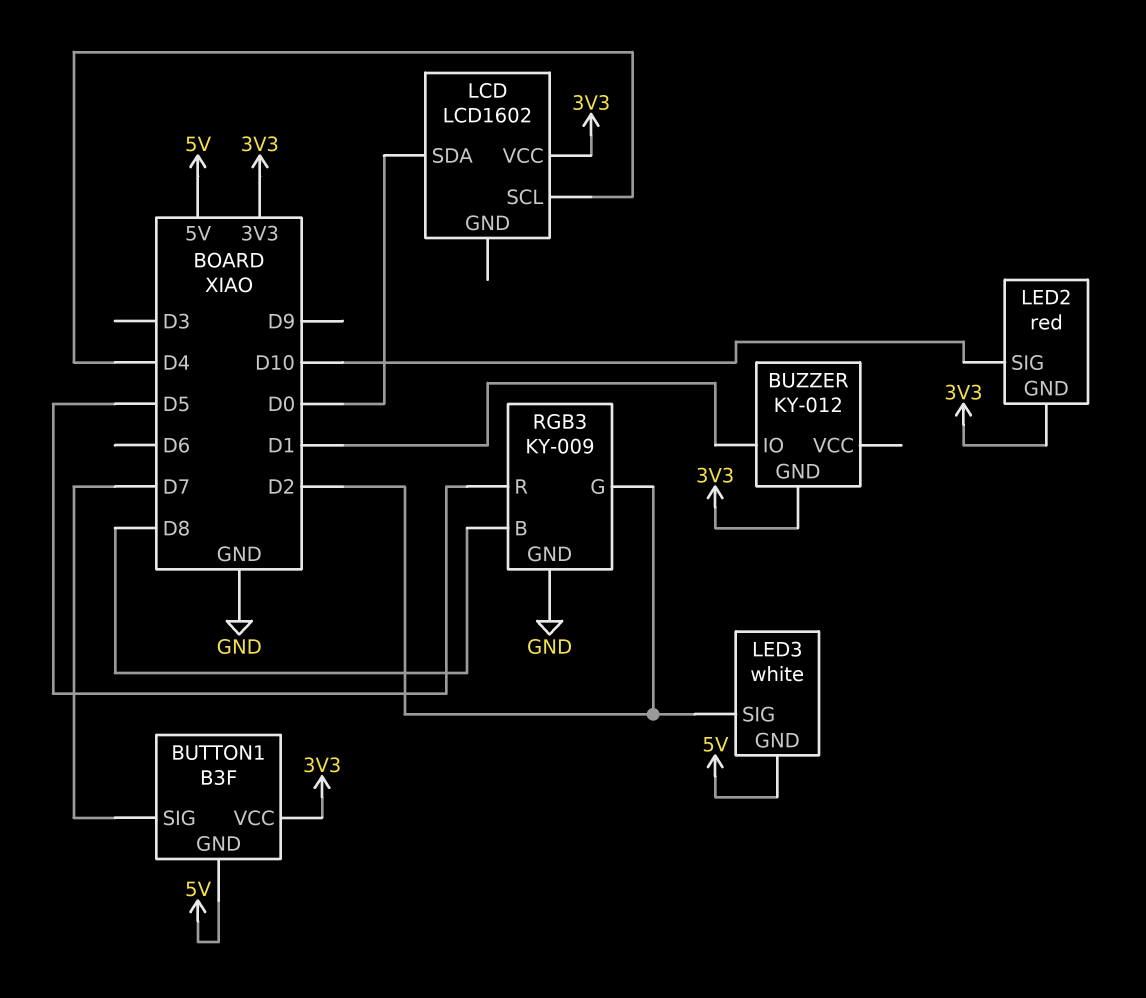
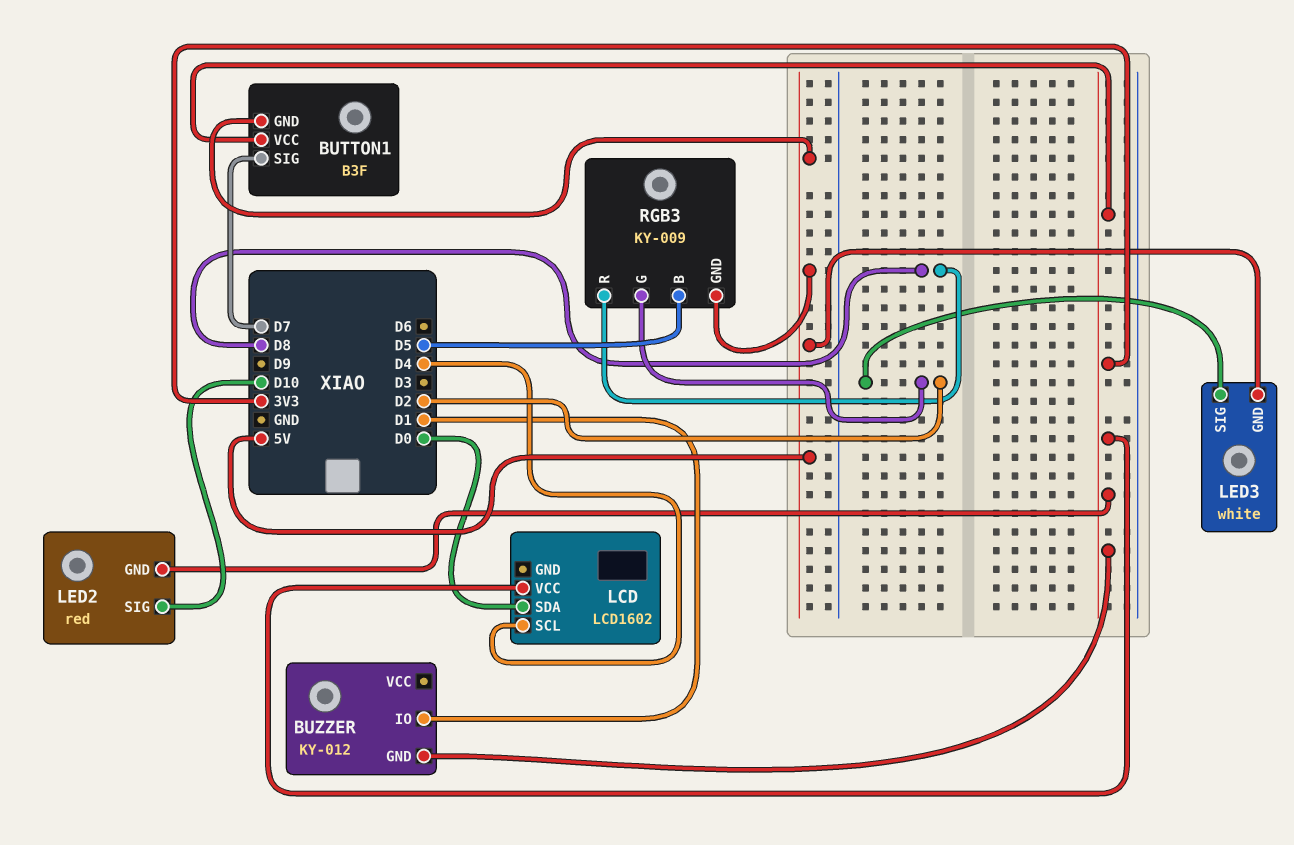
RGB3 pin B: D8 -> D5
RGB3 pin GND: GND -> 5V
RGB3 pin R: D5 -> D8

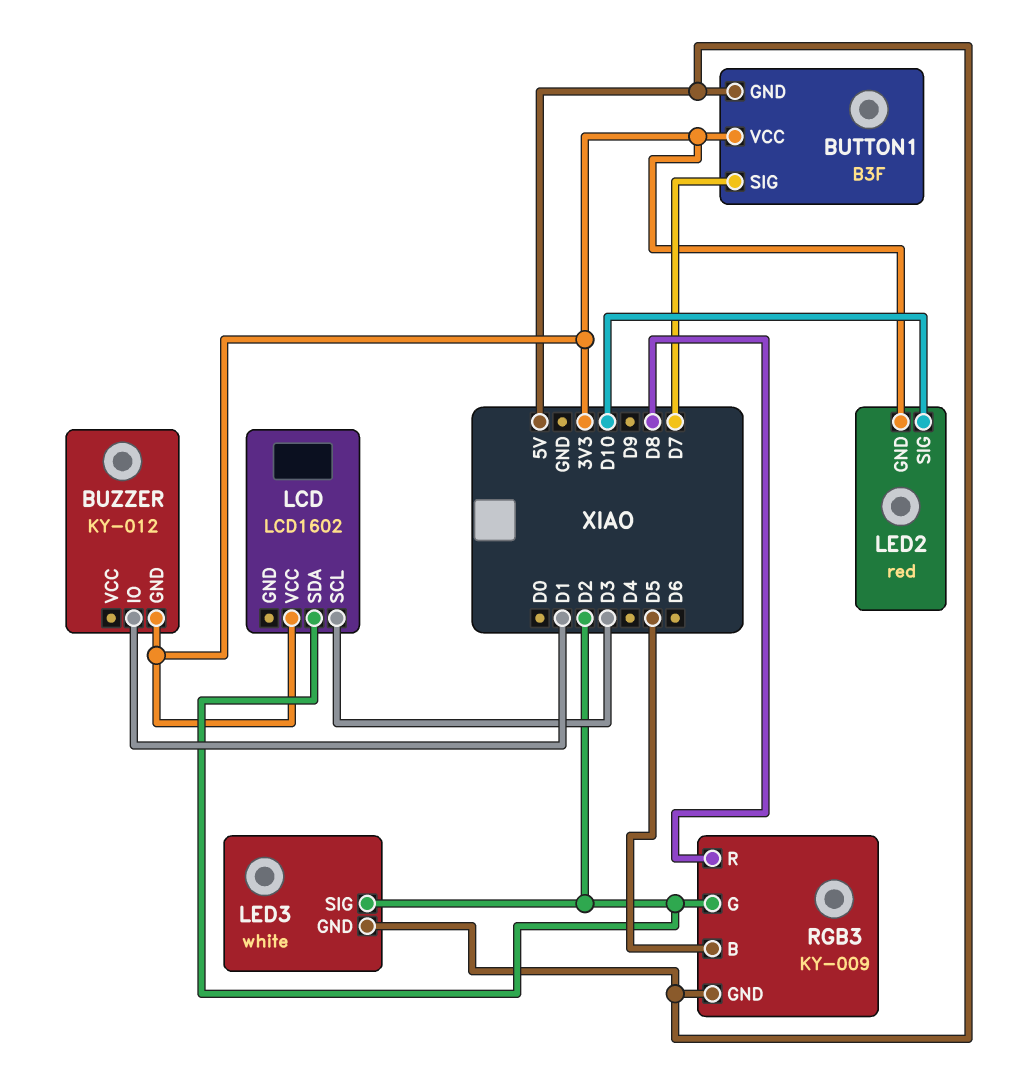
LCD pin SCL: D4 -> D3
LCD pin SDA: D0 -> D2

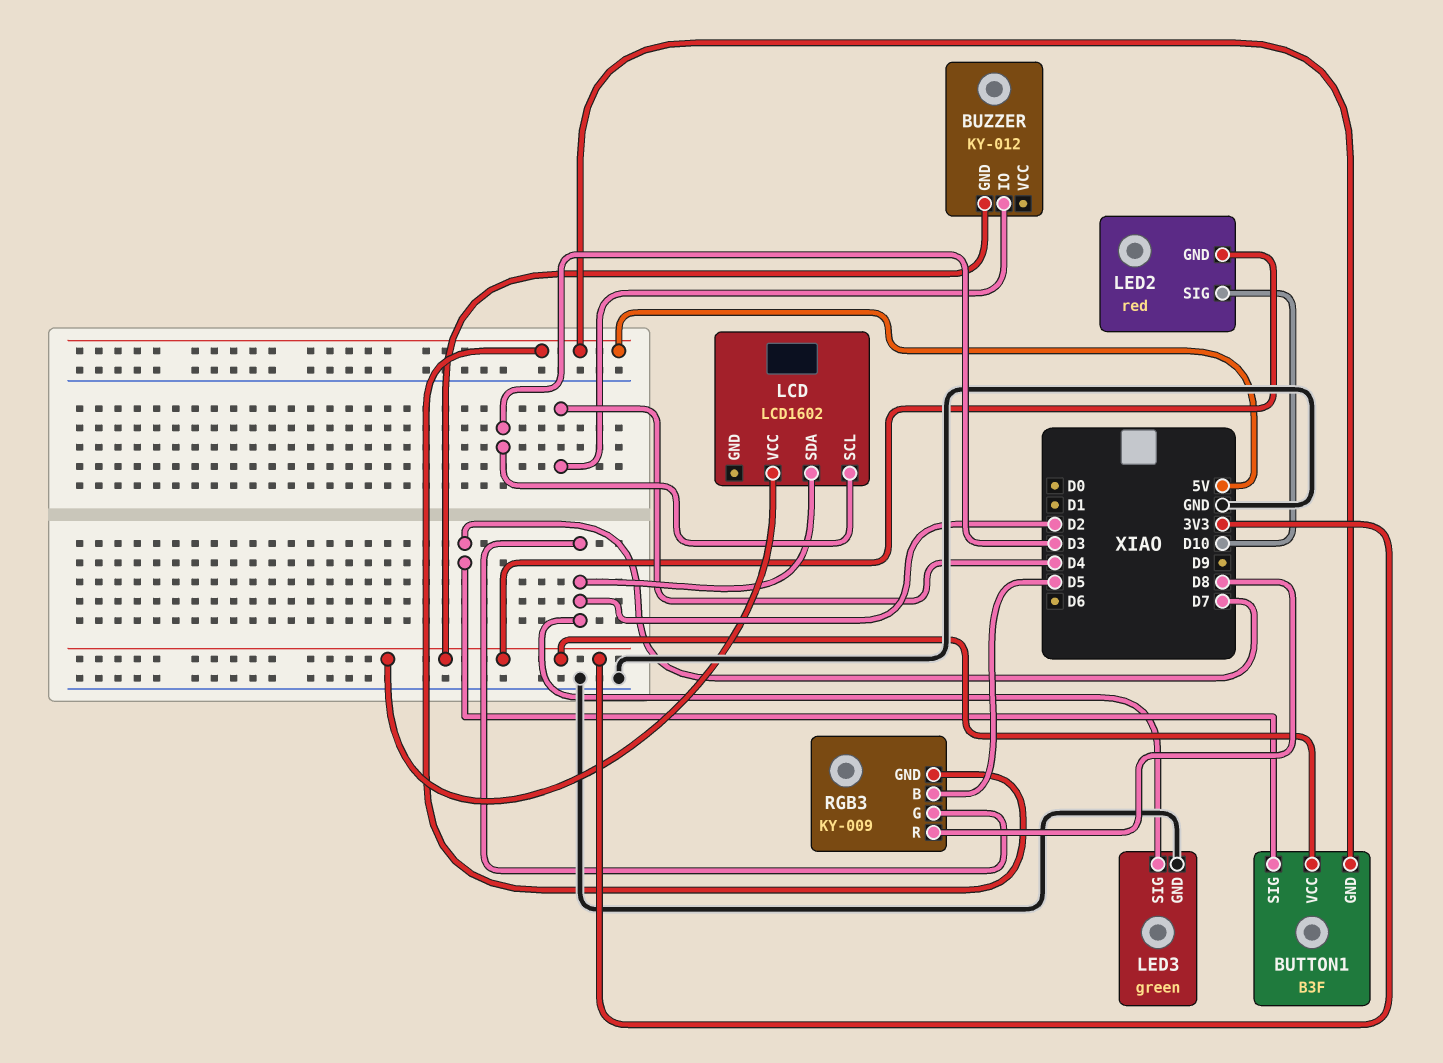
BUZZER pin IO: D1 -> D4
LED3: white -> green
LED3 pin GND: 5V -> GND

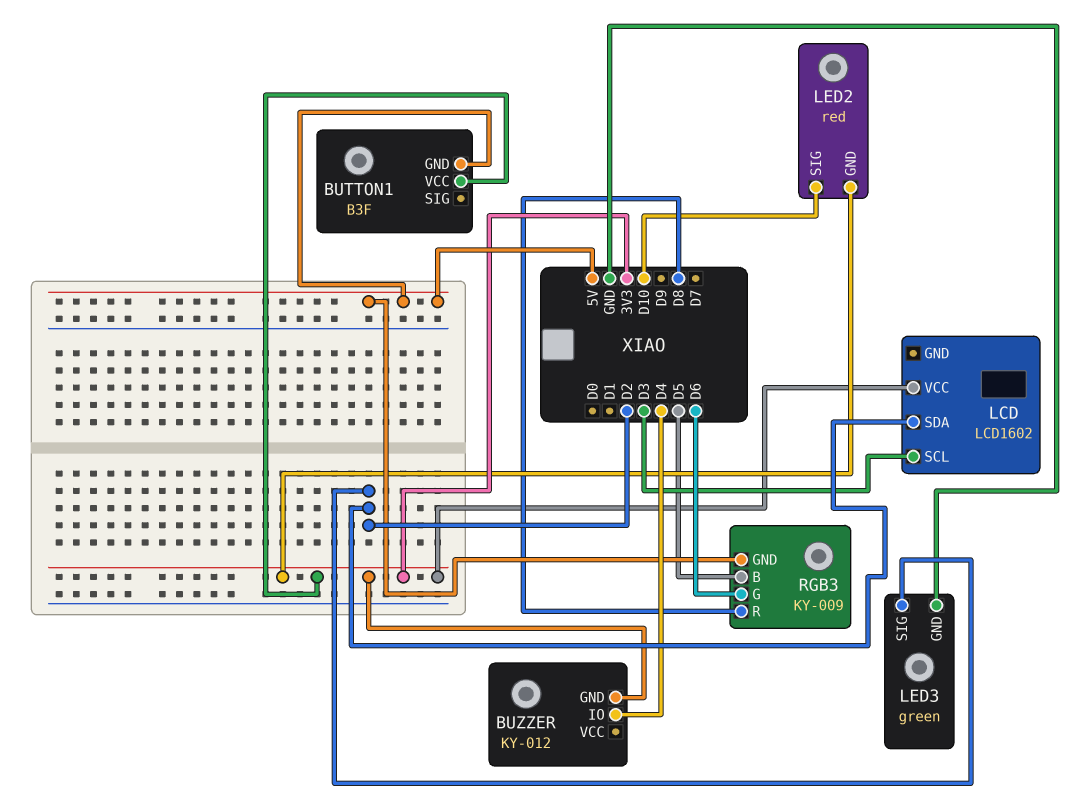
BUTTON1 pin SIG: D7 -> none
RGB3 pin G: D2 -> D6

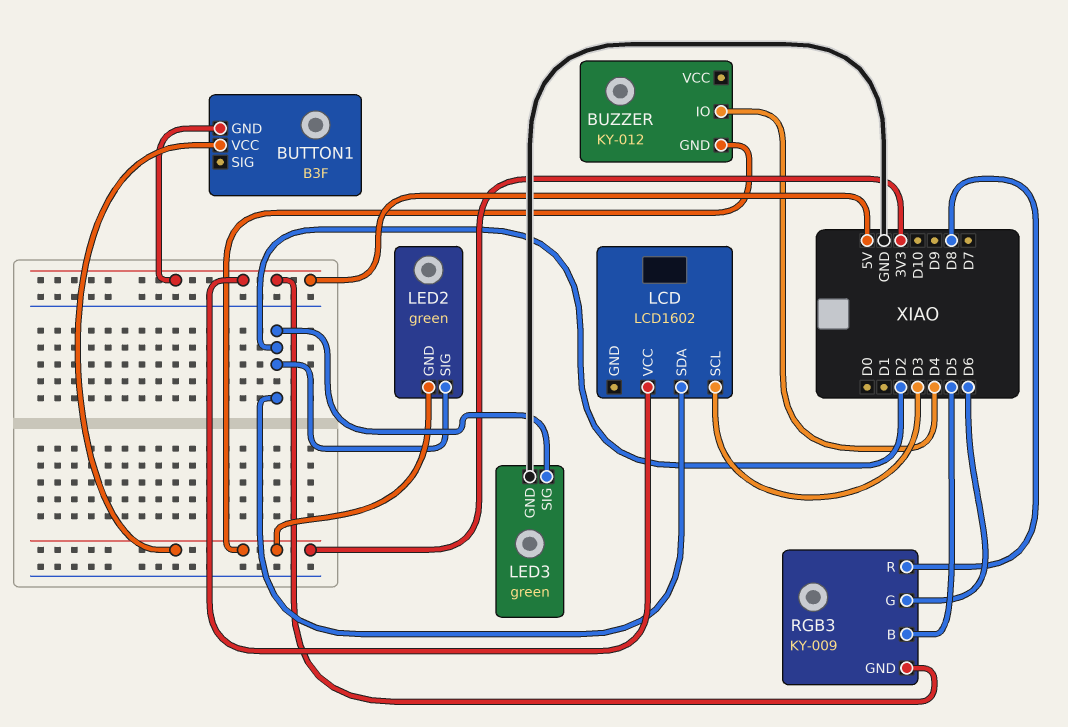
LCD pin VCC: 3V3 -> 5V
LED2: red -> green
LED2 pin SIG: D10 -> D2

